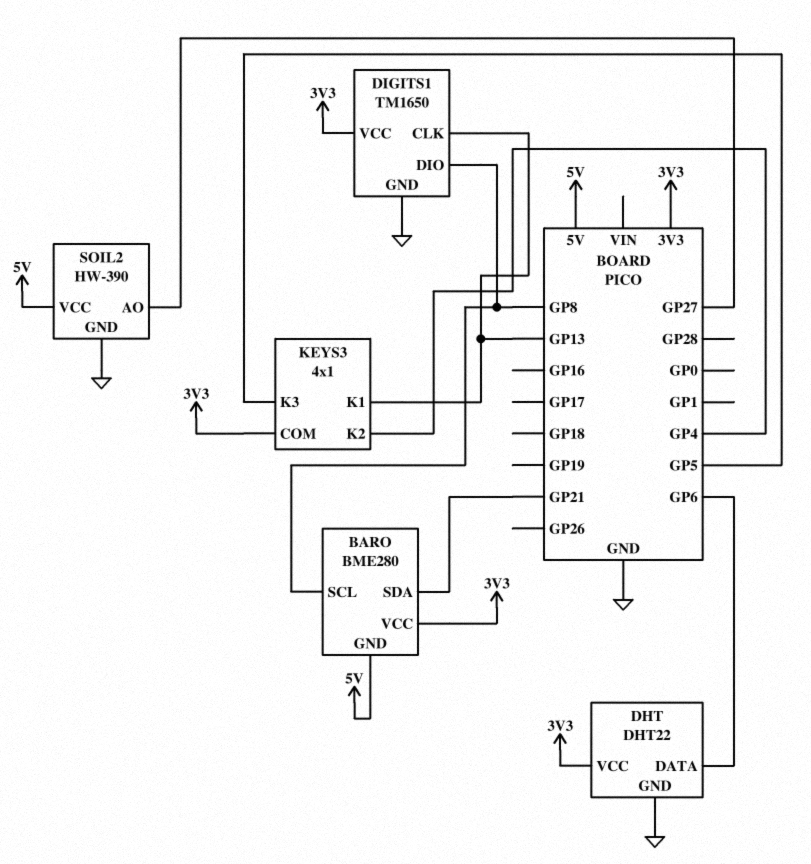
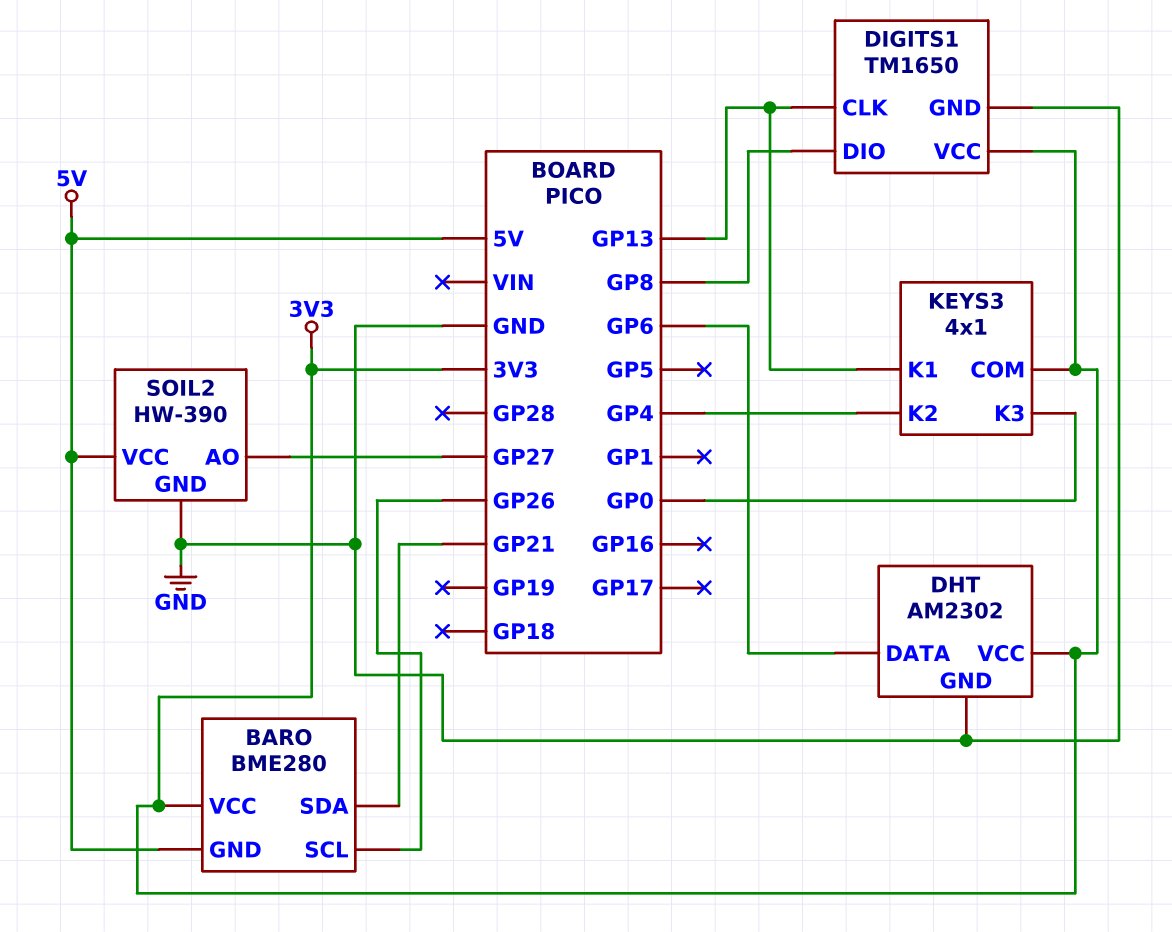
BARO pin SCL: GP8 -> GP26
DHT: DHT22 -> AM2302
KEYS3 pin K3: GP5 -> GP0

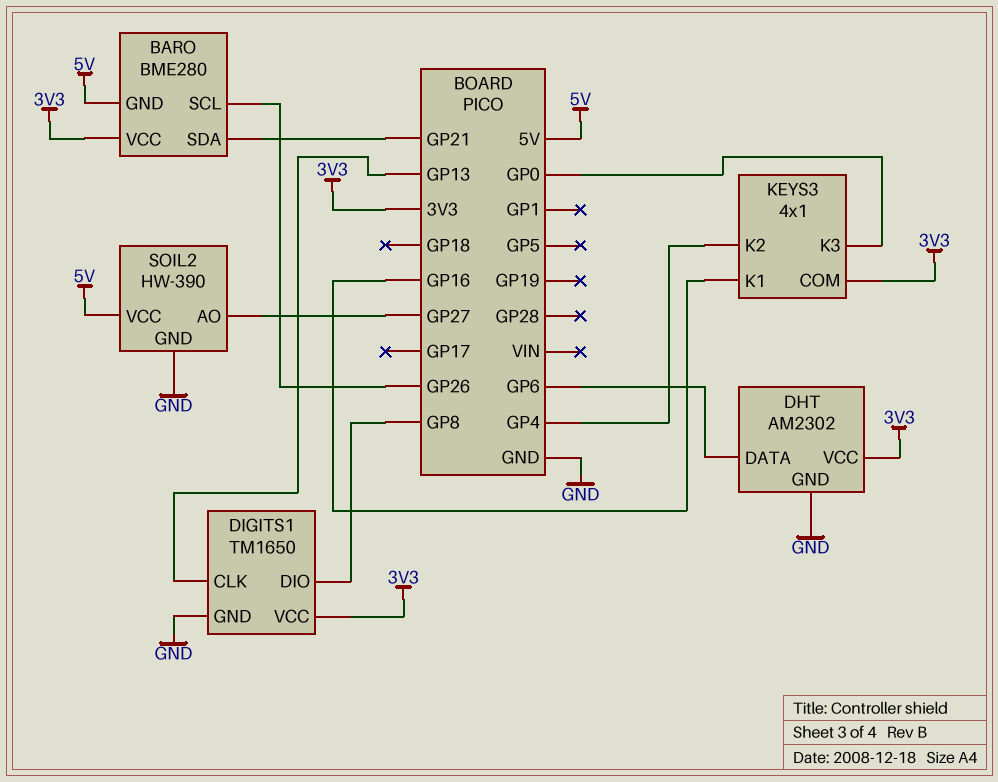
KEYS3 pin K1: GP13 -> GP16

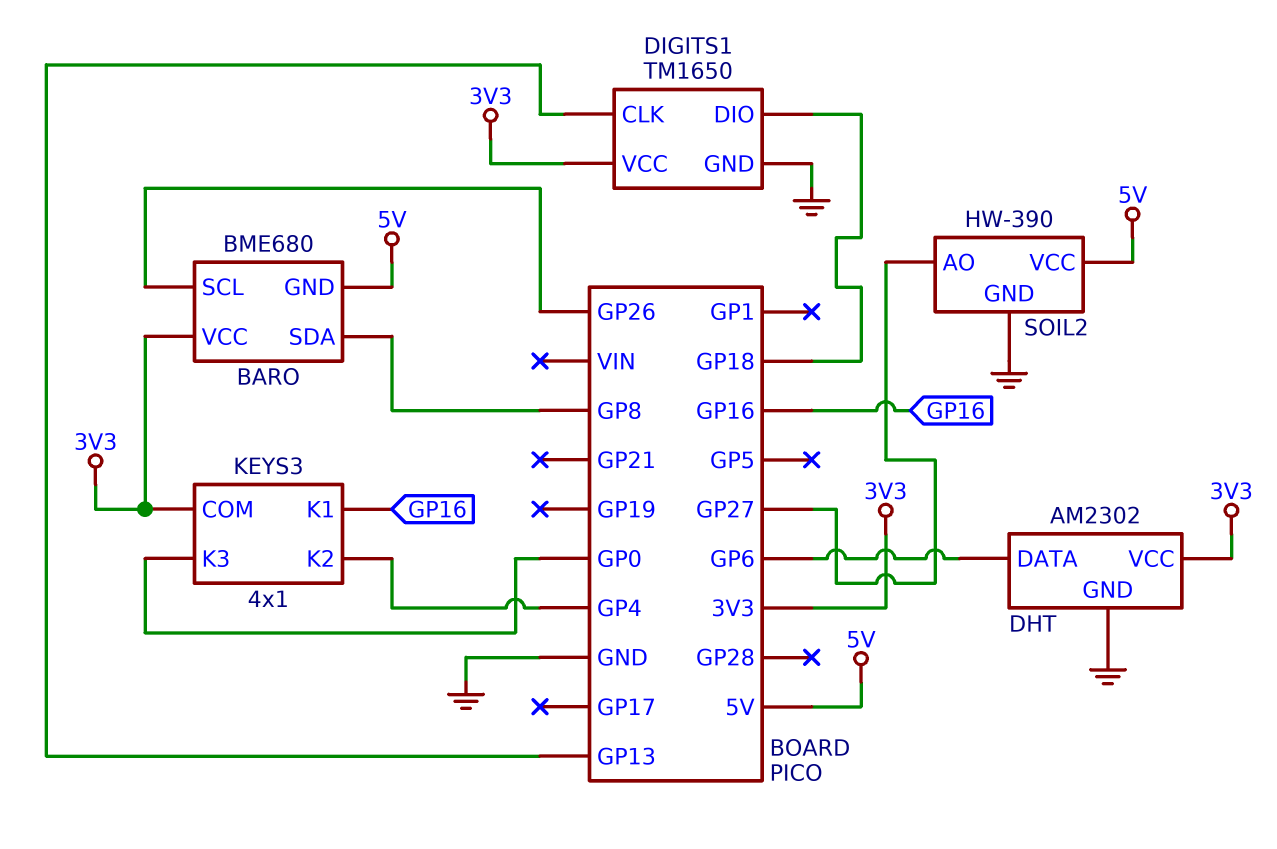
BARO: BME280 -> BME680
BARO pin SDA: GP21 -> GP8
DIGITS1 pin DIO: GP8 -> GP18

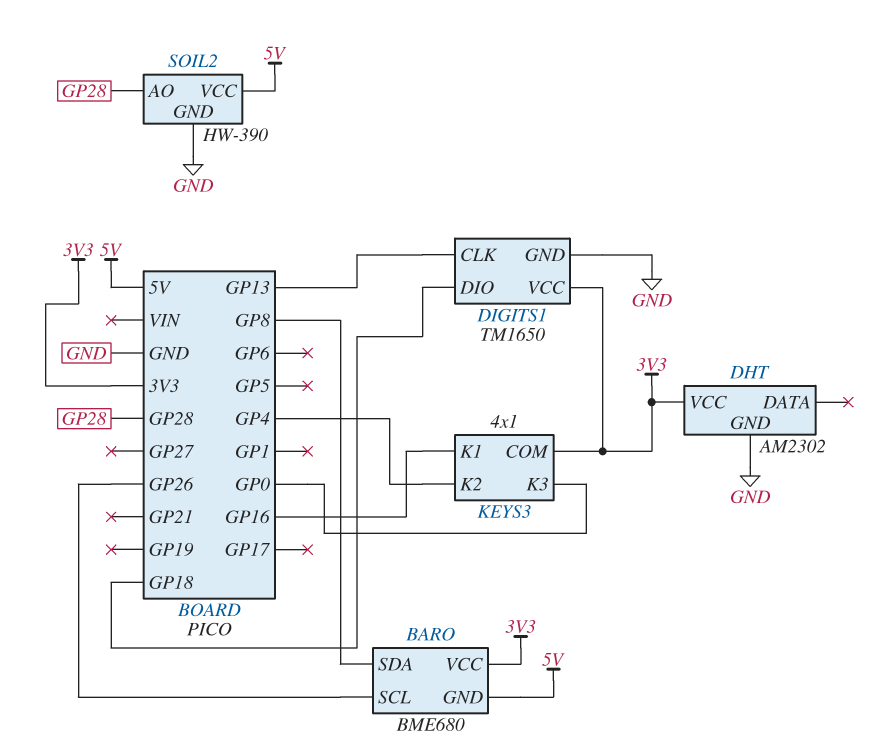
DHT pin DATA: GP6 -> none
SOIL2 pin AO: GP27 -> GP28

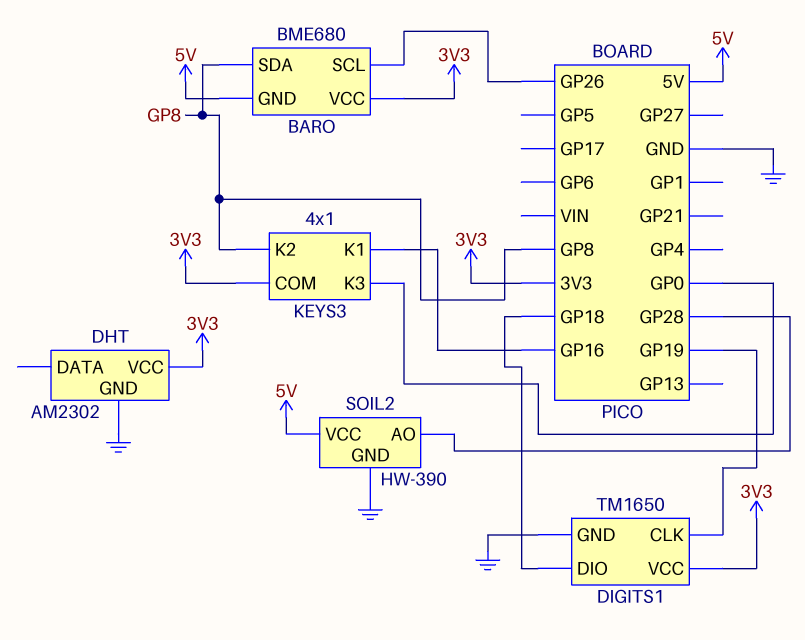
DIGITS1 pin CLK: GP13 -> GP19
KEYS3 pin K2: GP4 -> GP8

